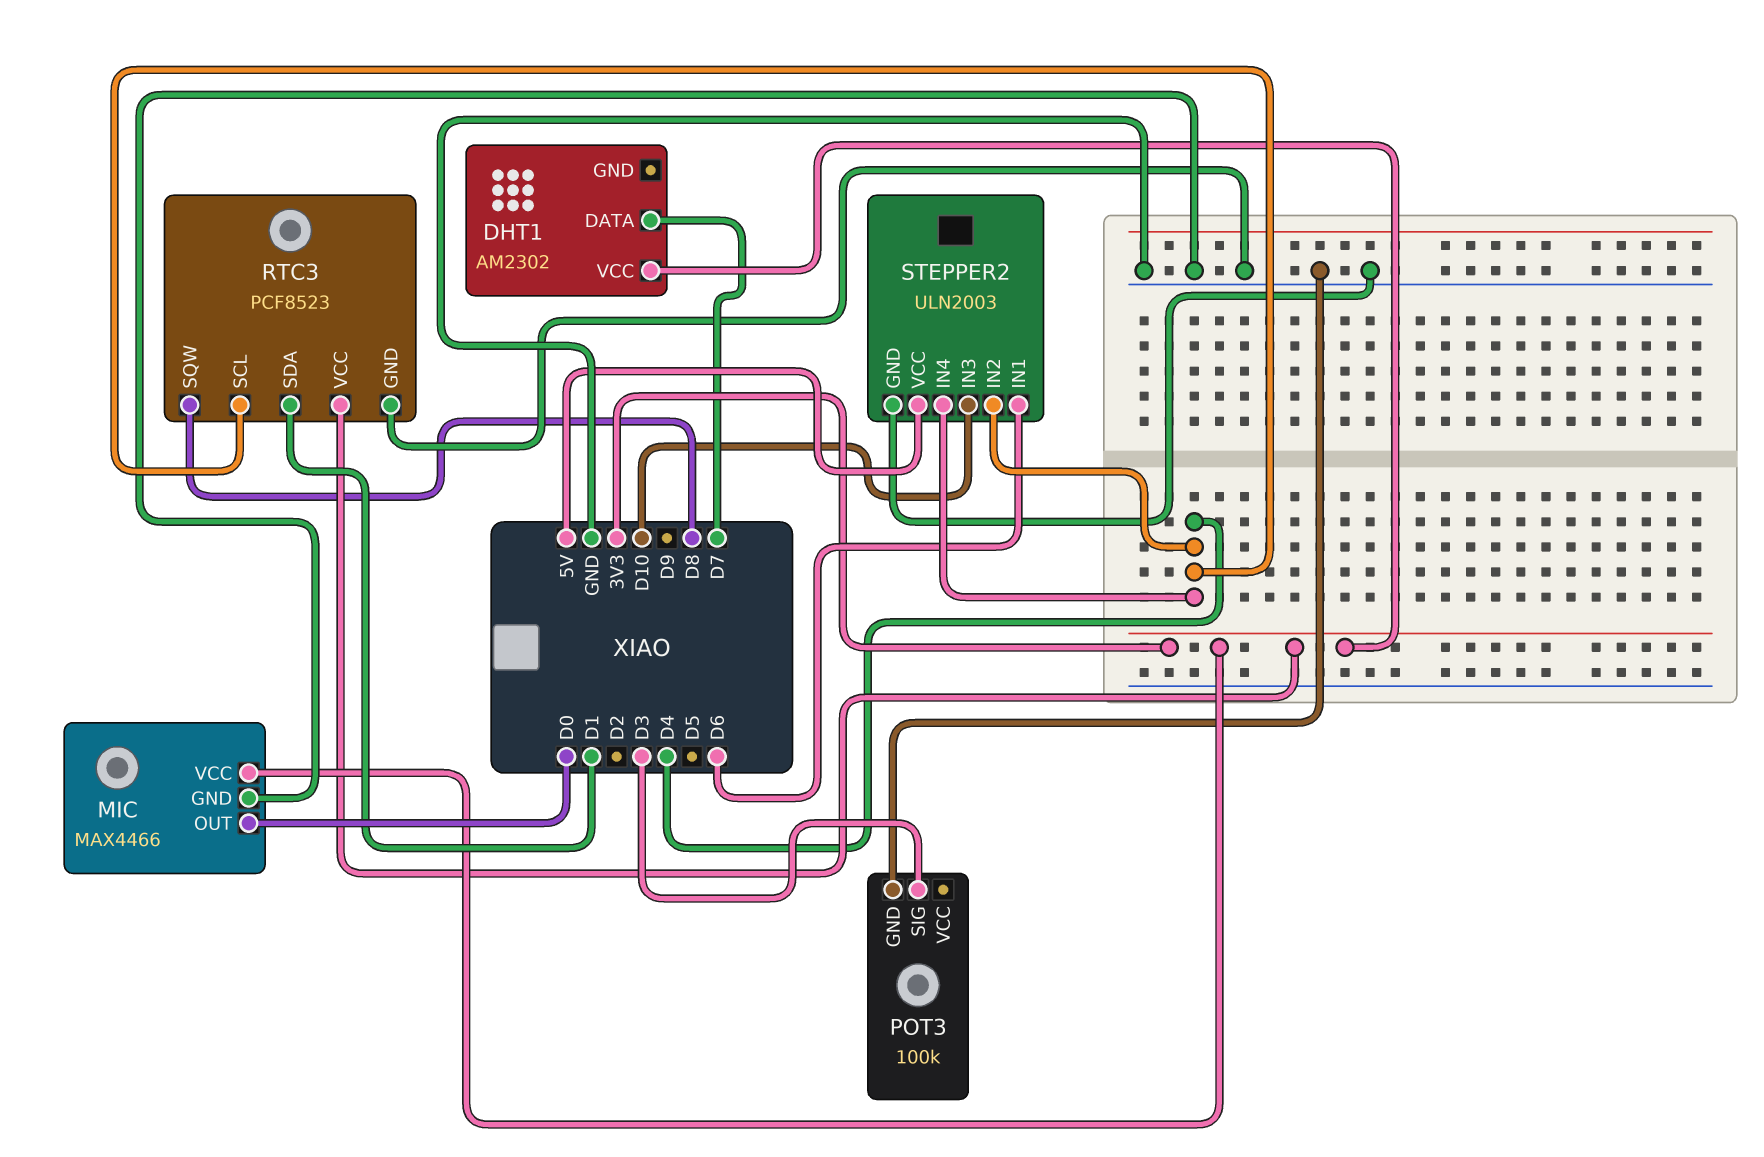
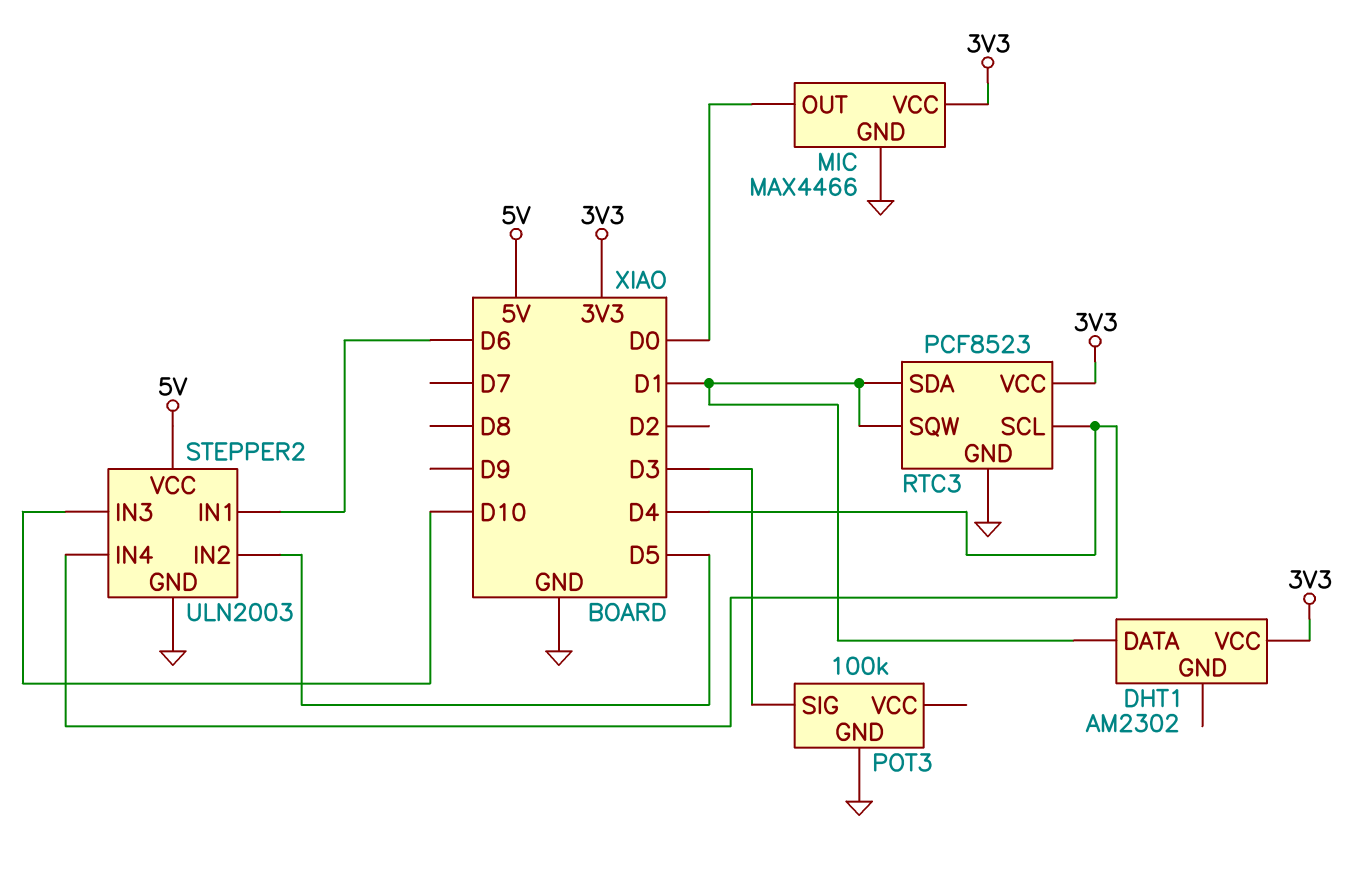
DHT1 pin DATA: D7 -> D1
RTC3 pin SQW: D8 -> D1
STEPPER2 pin IN2: D4 -> D5

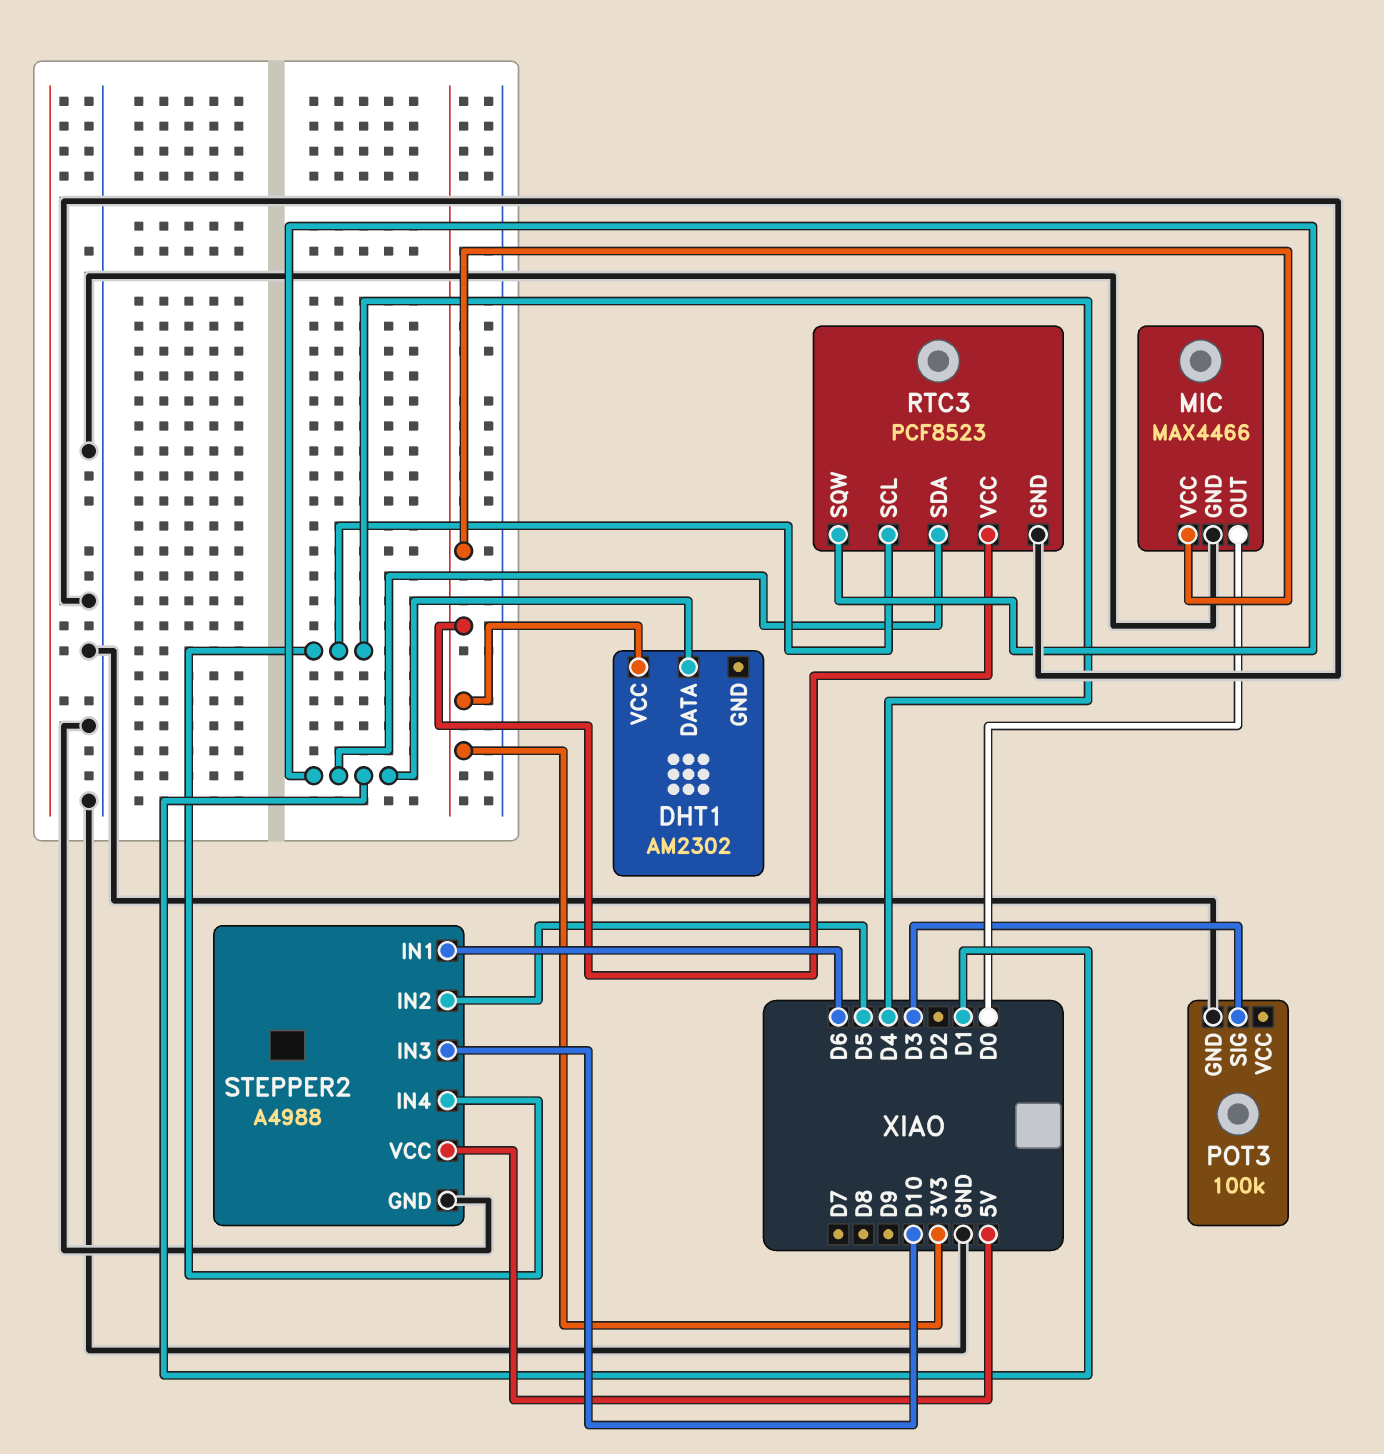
STEPPER2: ULN2003 -> A4988

